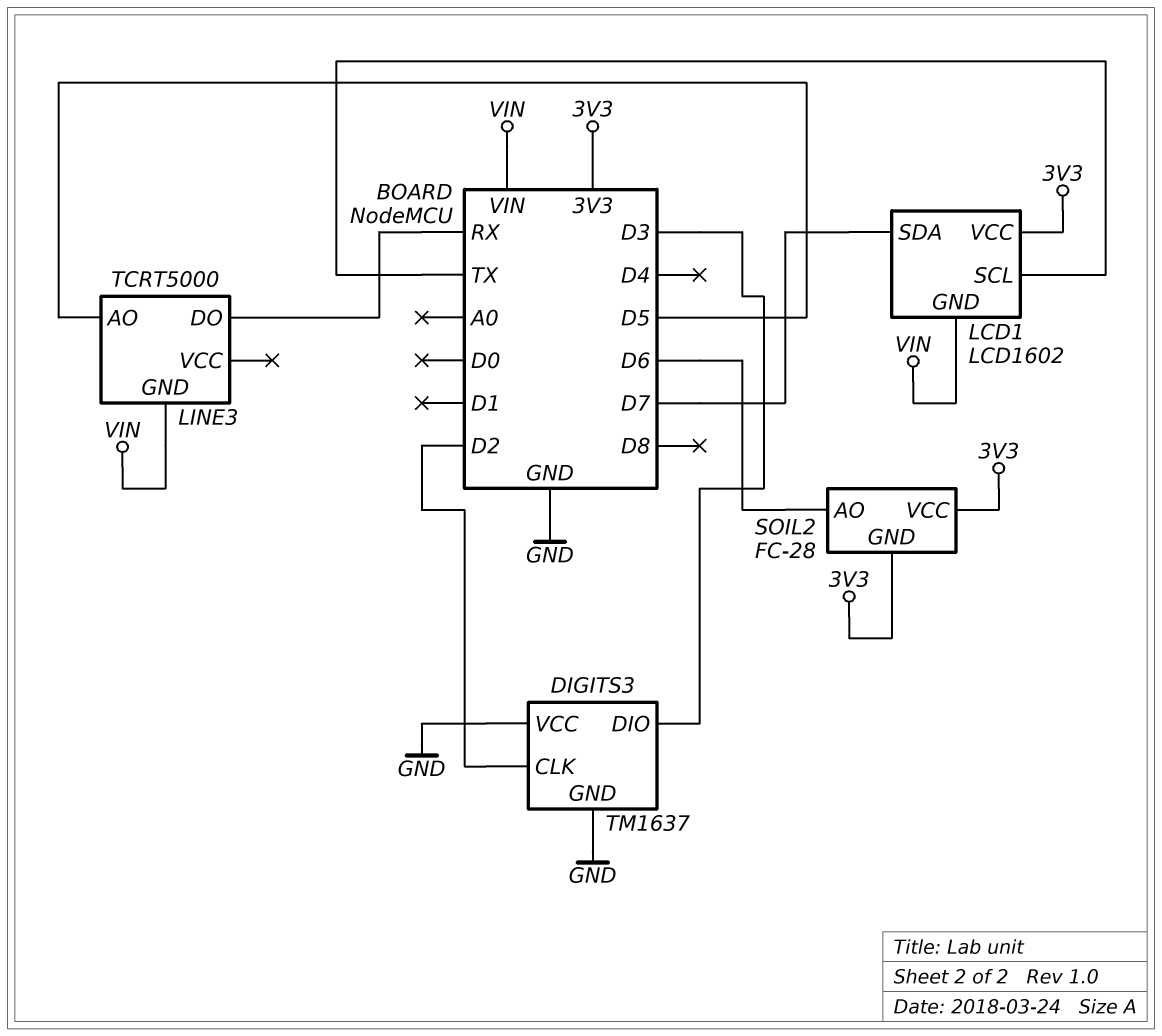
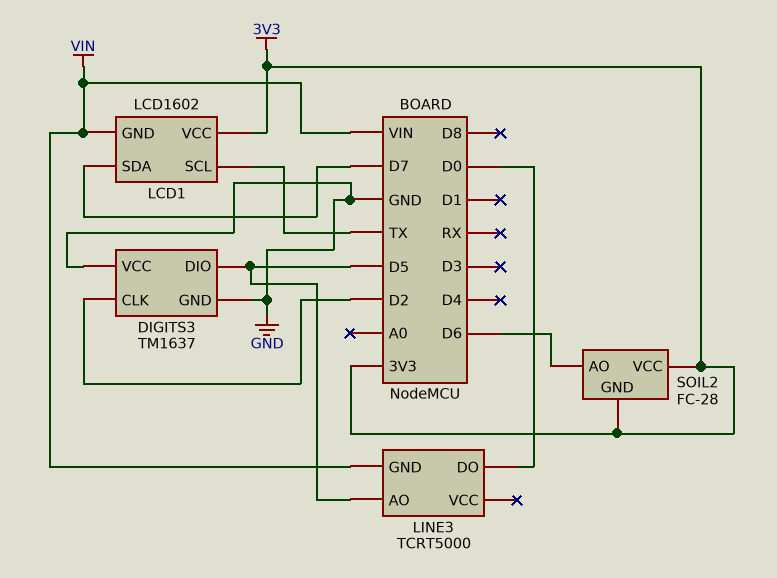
DIGITS3 pin DIO: D3 -> D5
LINE3 pin DO: RX -> D0

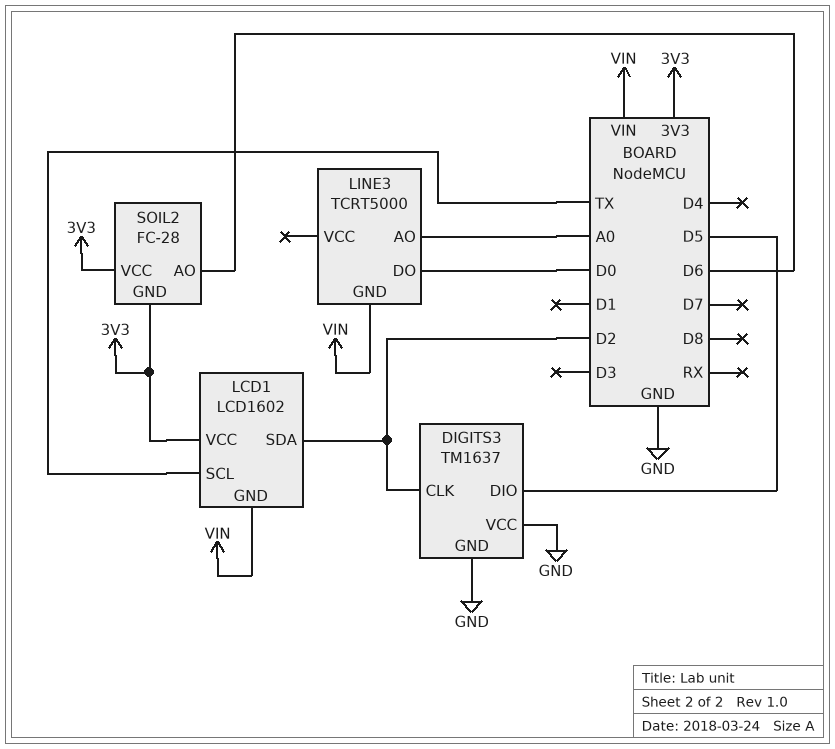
LCD1 pin SDA: D7 -> D2
LINE3 pin AO: D5 -> A0

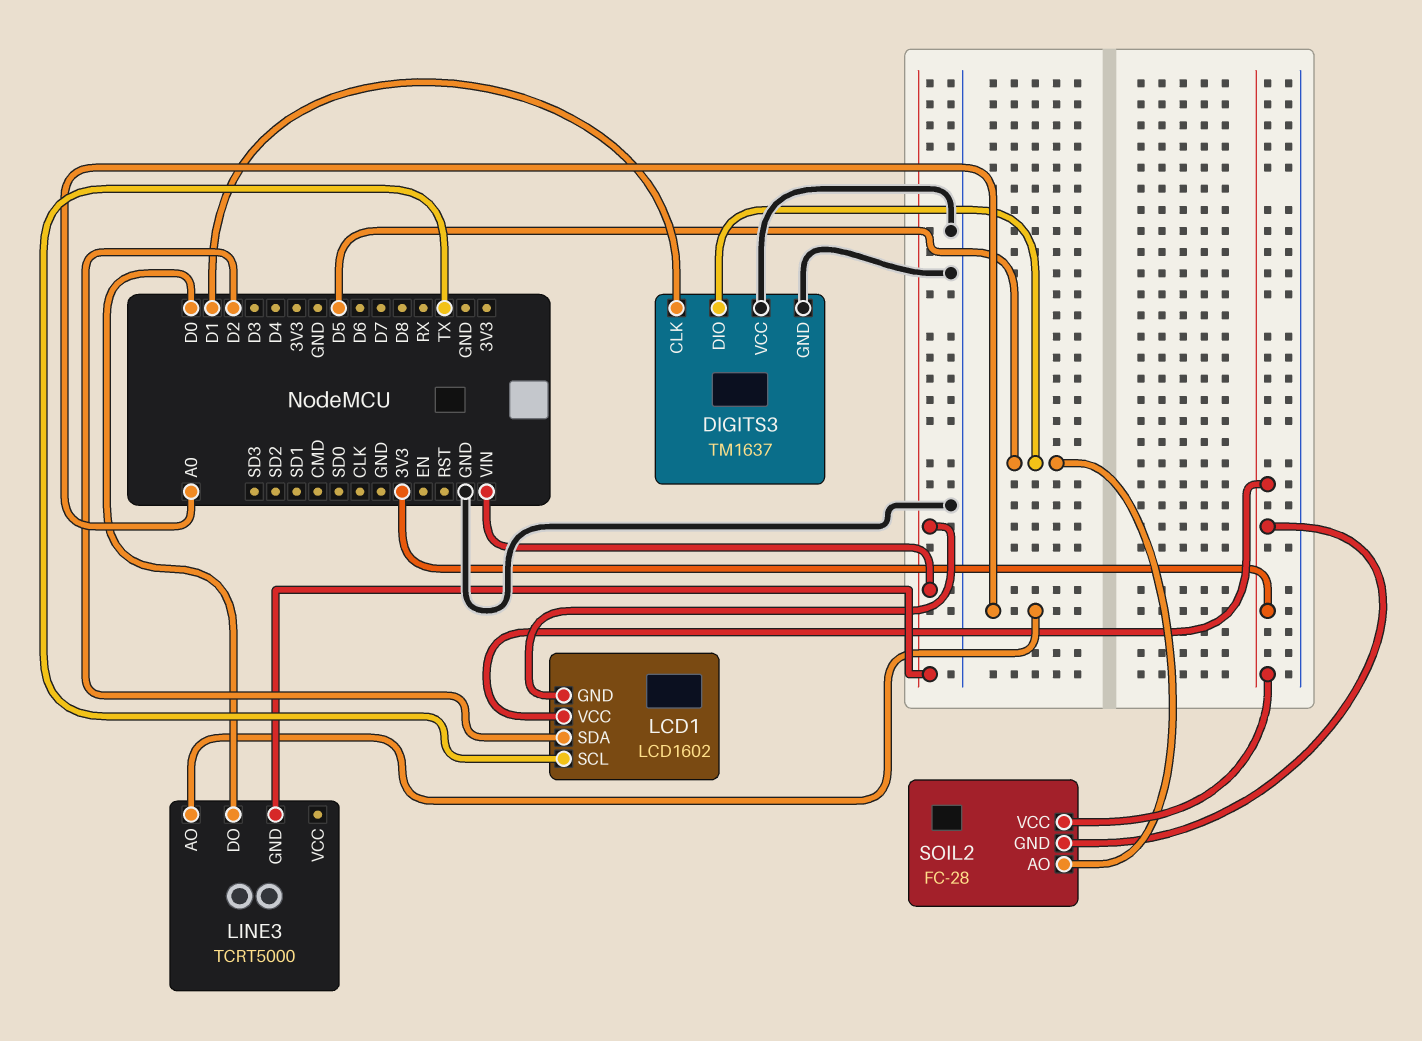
DIGITS3 pin CLK: D2 -> D1
SOIL2 pin AO: D6 -> D5

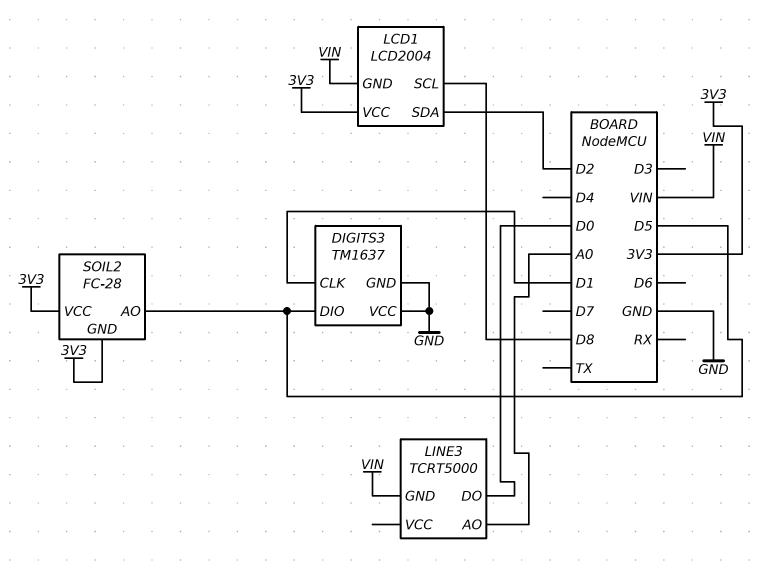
LCD1: LCD1602 -> LCD2004
LCD1 pin SCL: TX -> D8

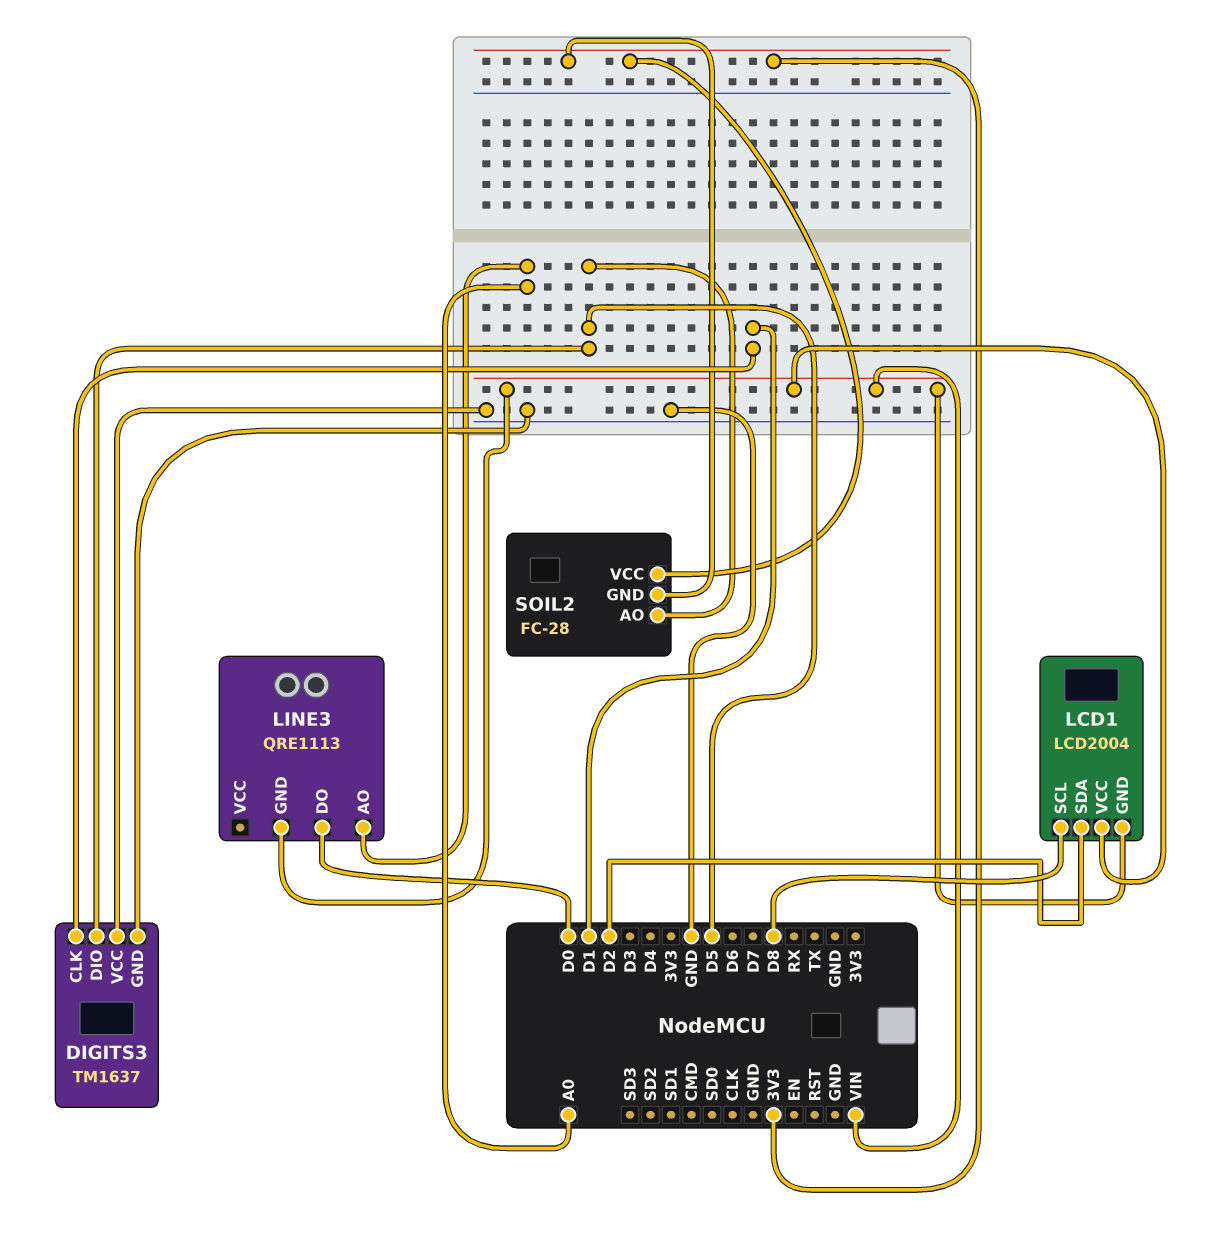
LCD1 pin VCC: 3V3 -> VIN
LINE3: TCRT5000 -> QRE1113

